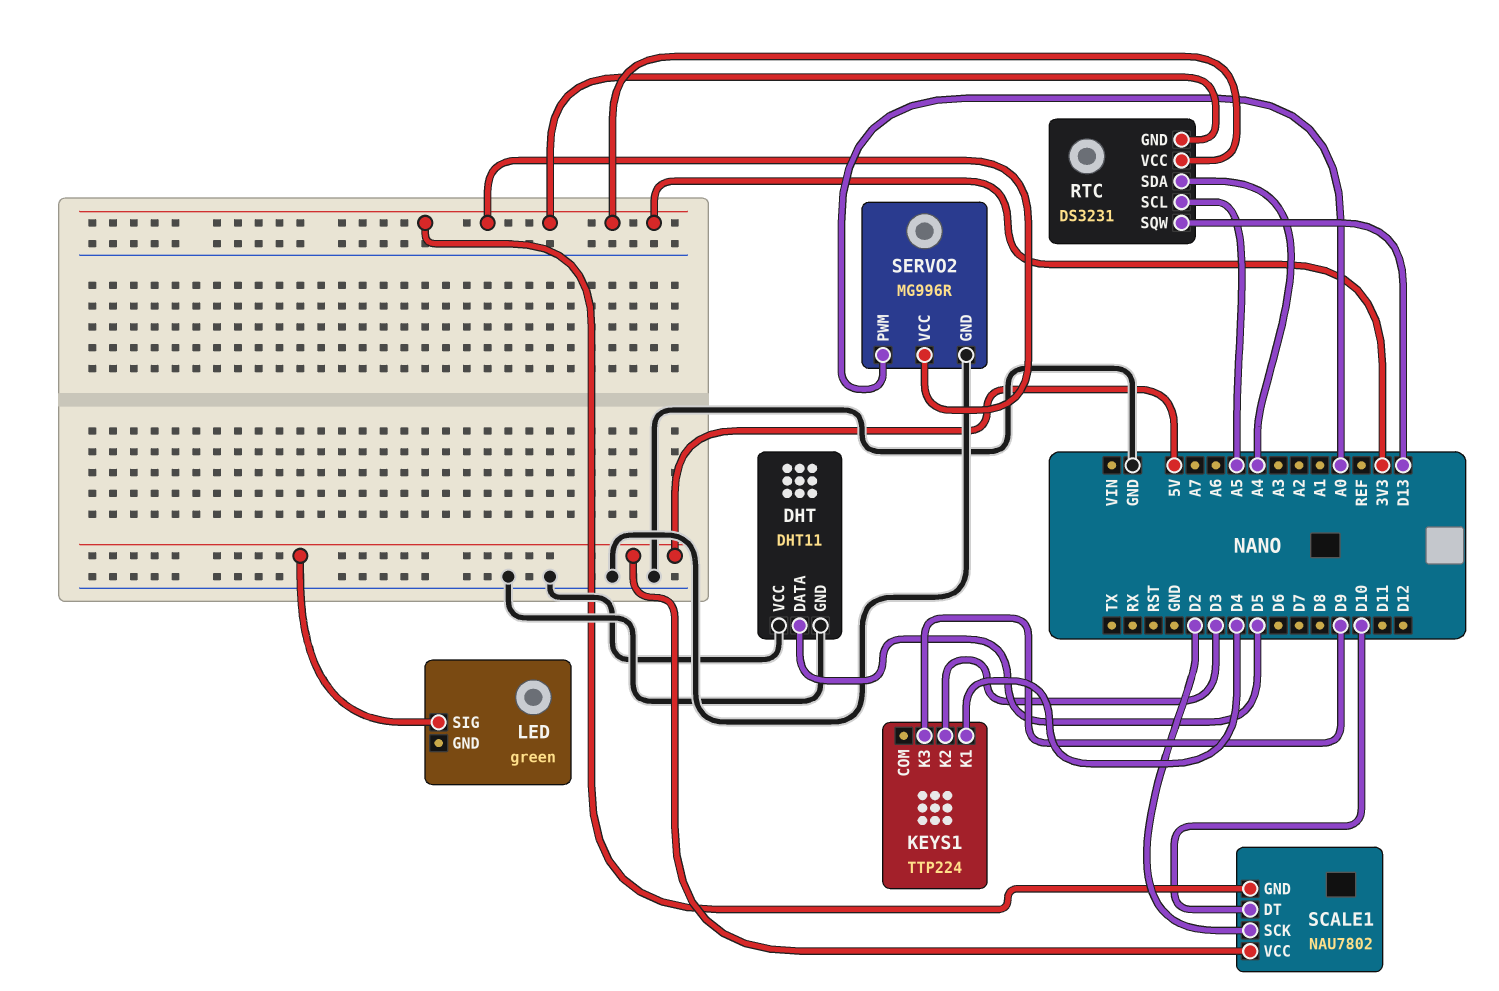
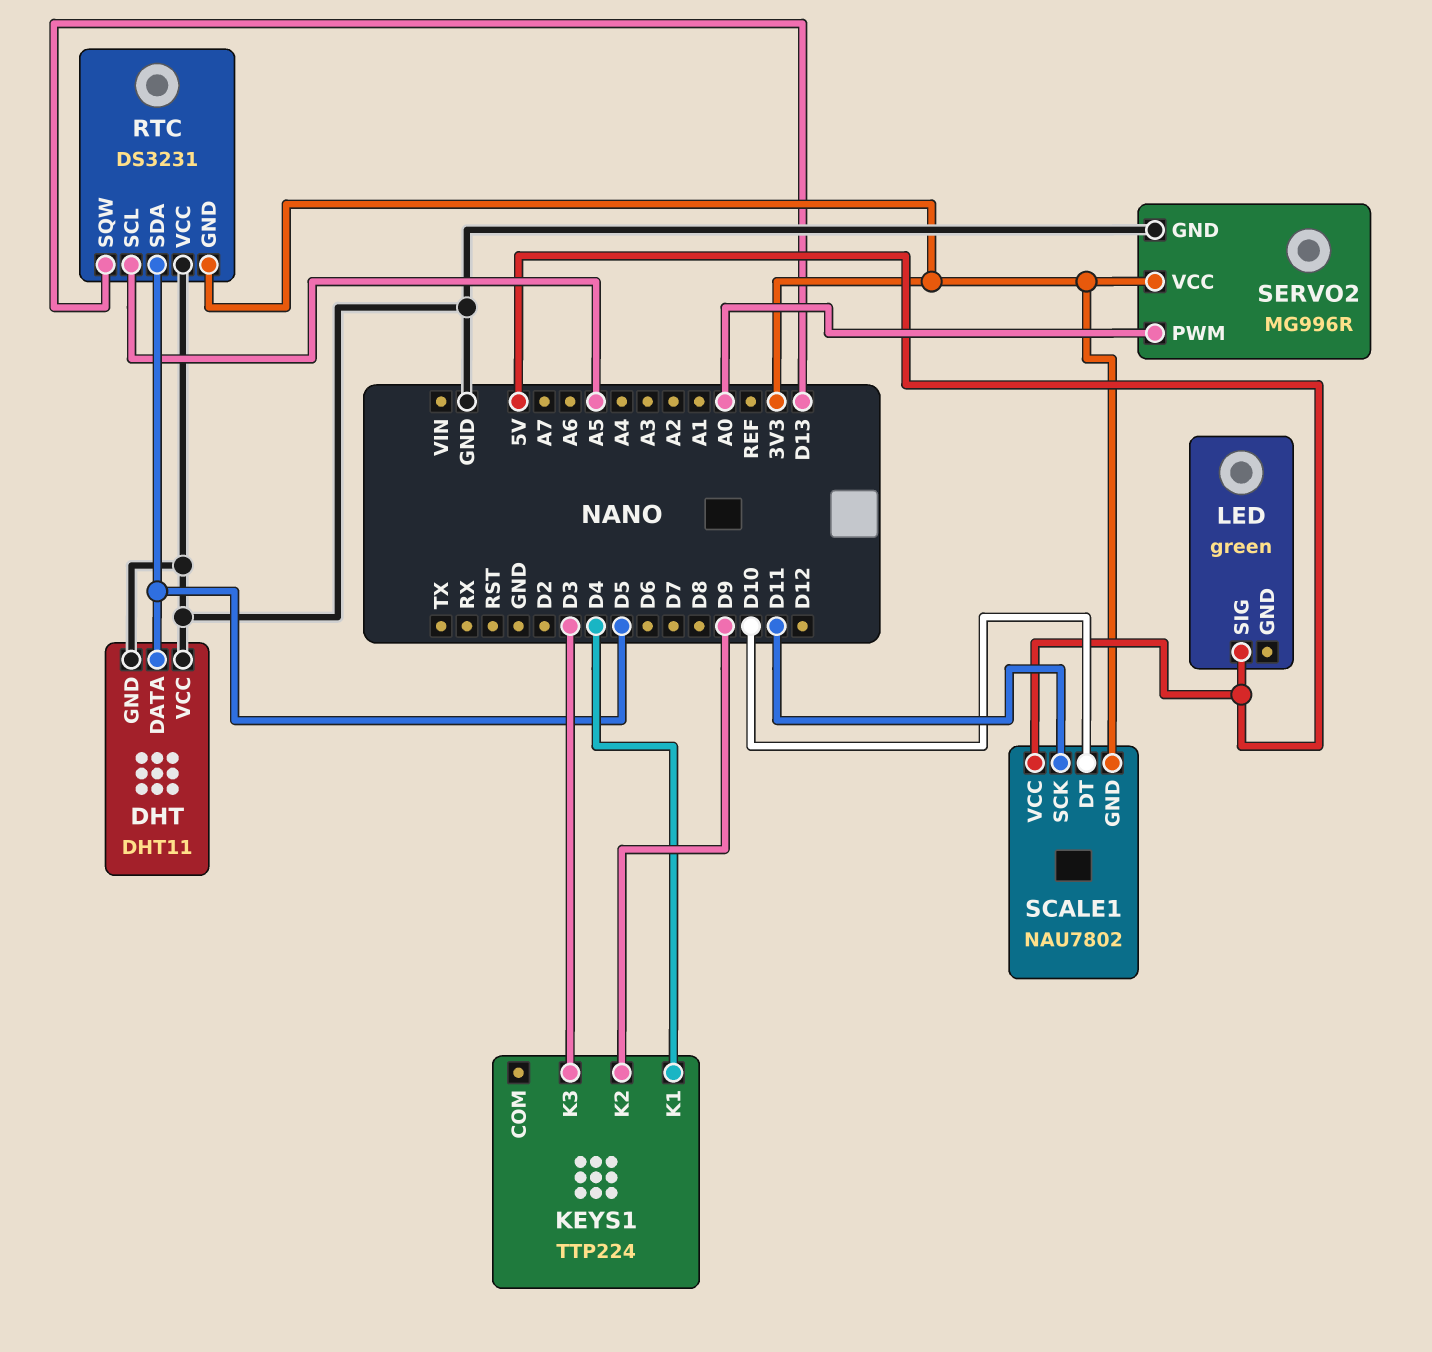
KEYS1 pin K2: D3 -> D9
KEYS1 pin K3: D9 -> D3
RTC pin SDA: A4 -> D5
RTC pin VCC: 3V3 -> GND
SCALE1 pin SCK: D2 -> D11

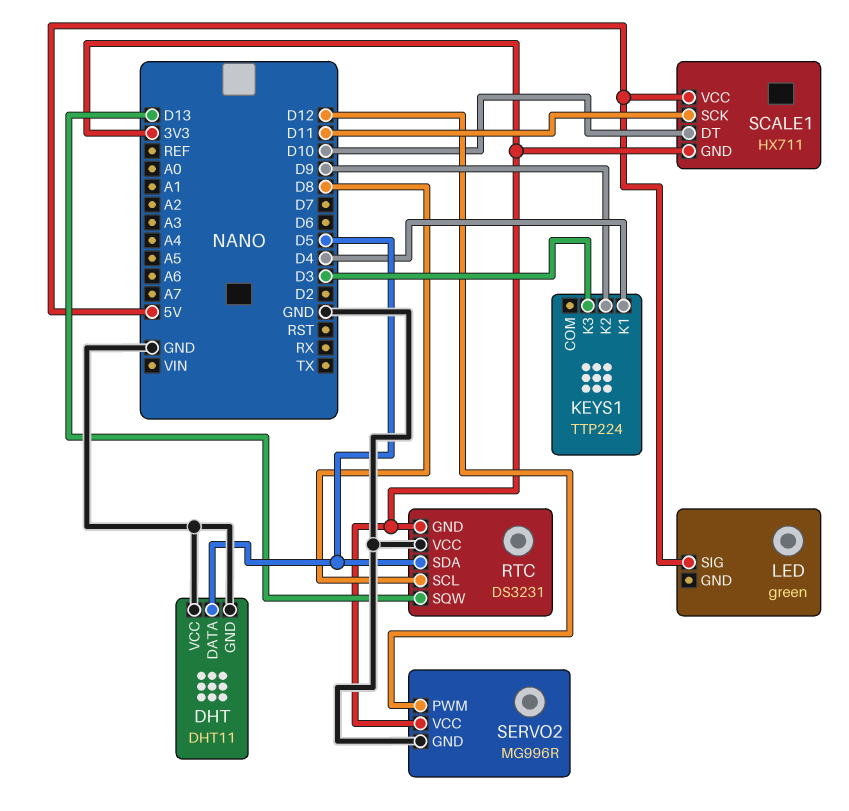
RTC pin SCL: A5 -> D8
SCALE1: NAU7802 -> HX711
SERVO2 pin PWM: A0 -> D12

